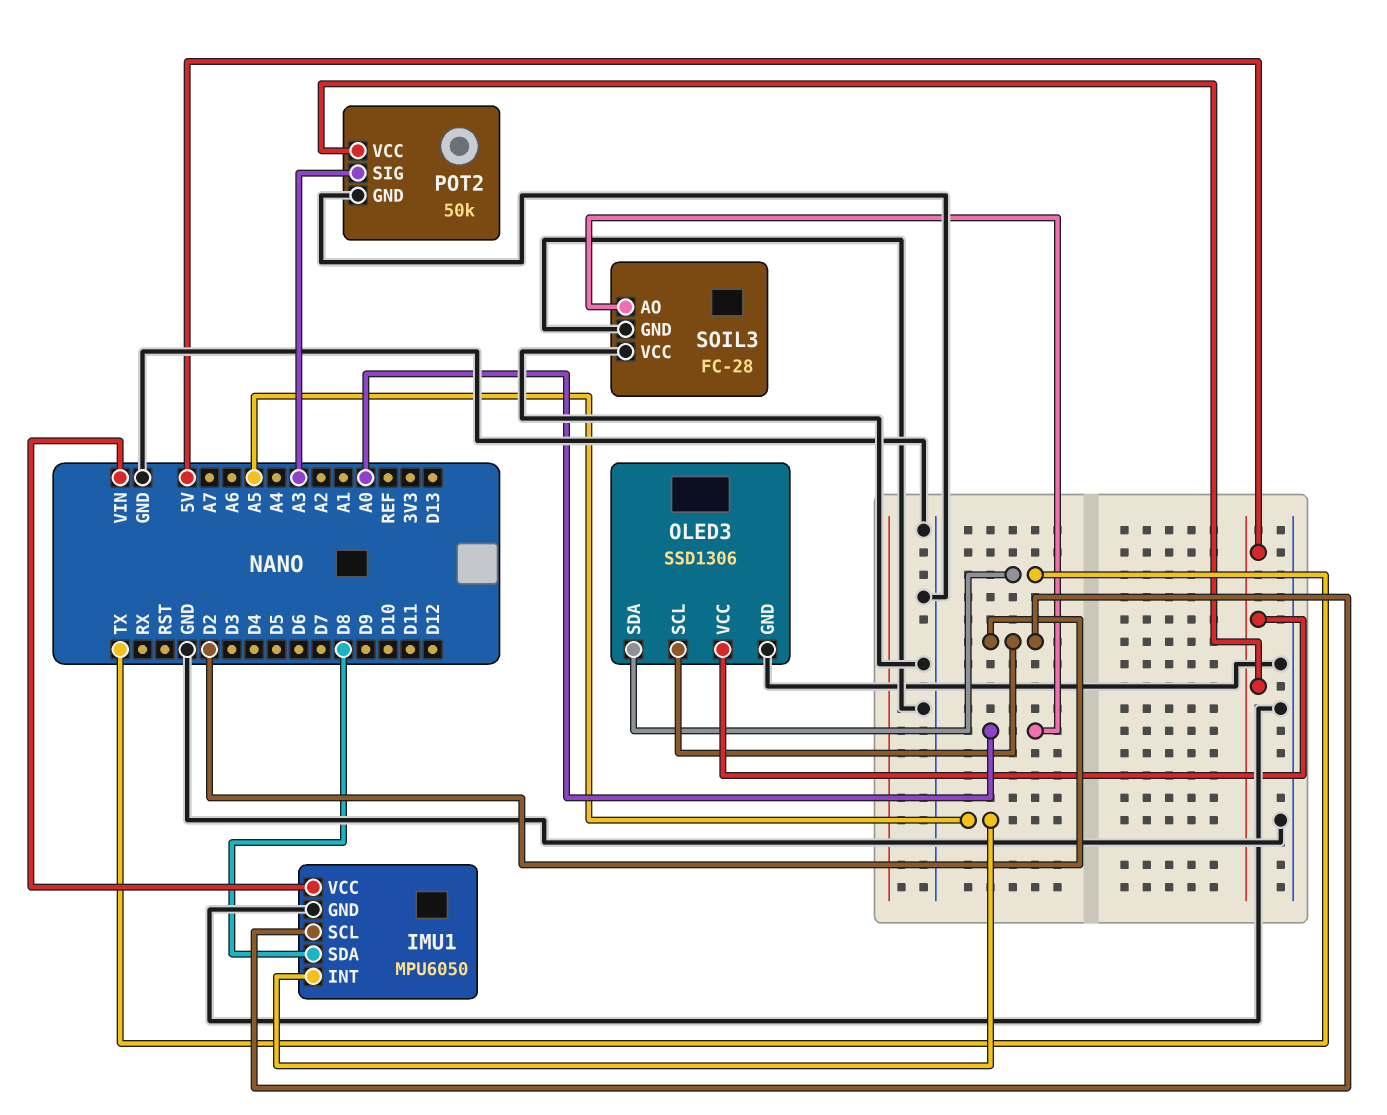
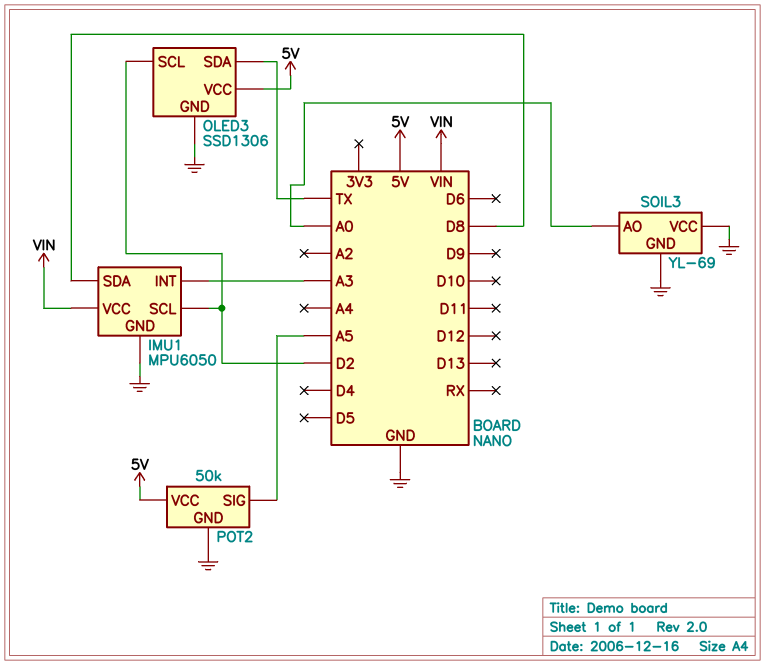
IMU1 pin INT: A5 -> A3
POT2 pin SIG: A3 -> A5
SOIL3: FC-28 -> YL-69

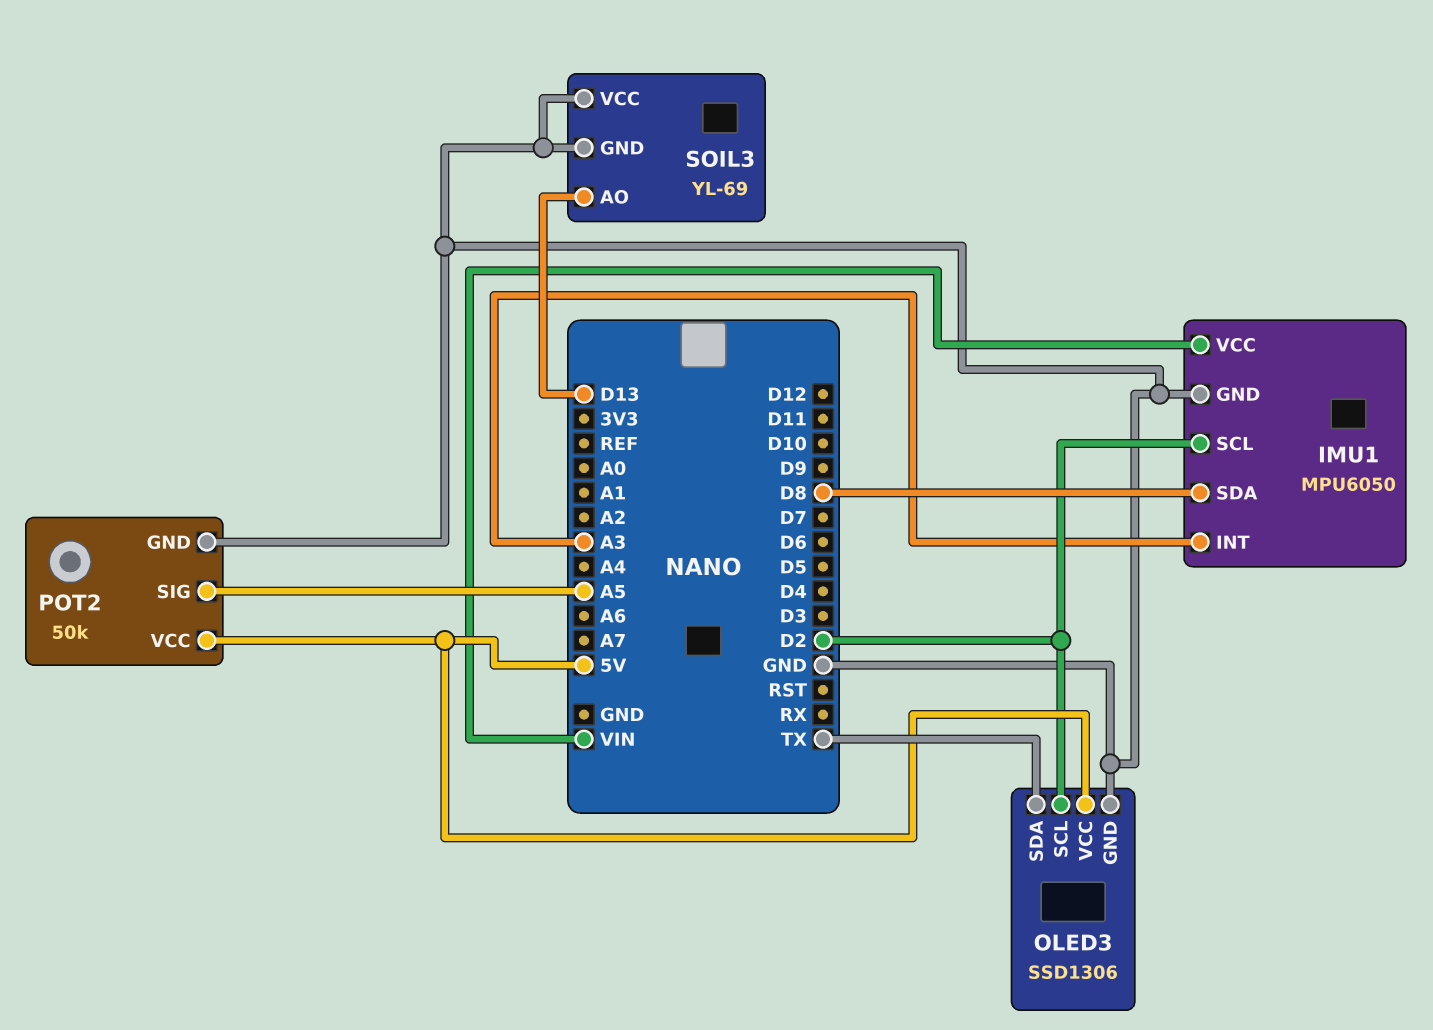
SOIL3 pin AO: A0 -> D13

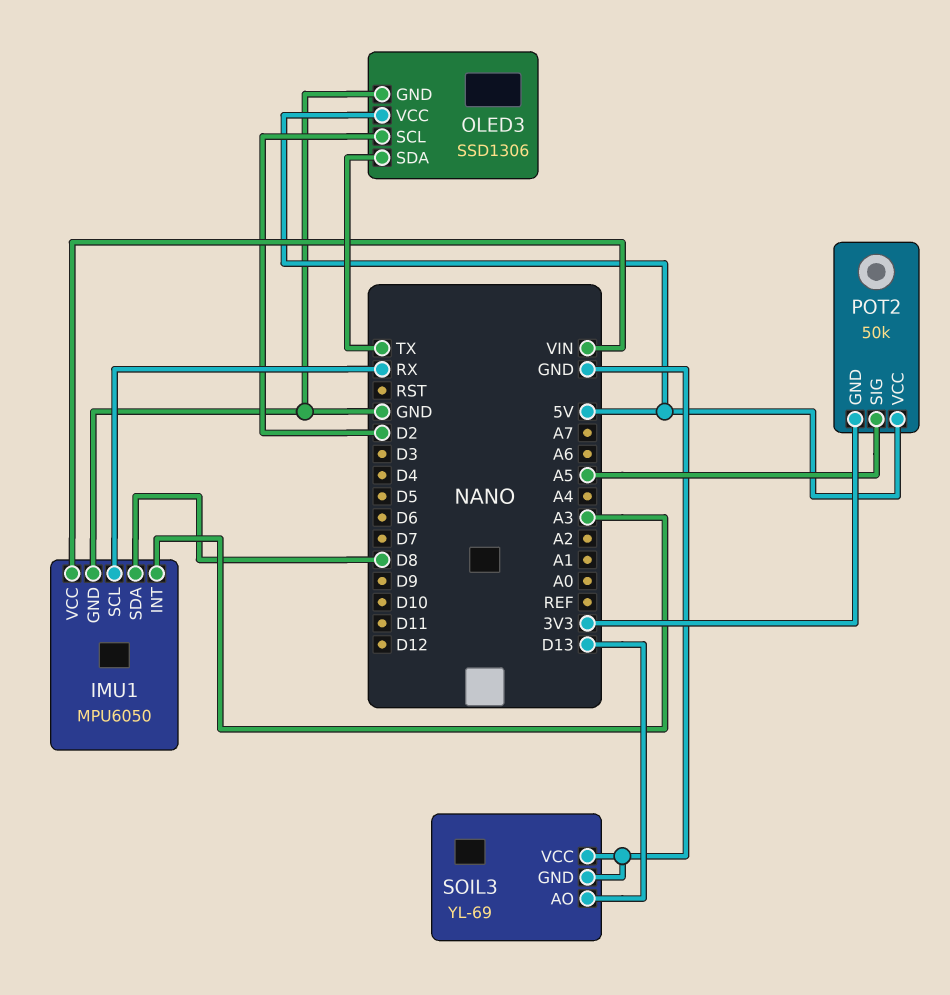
IMU1 pin SCL: D2 -> RX
POT2 pin GND: GND -> 3V3

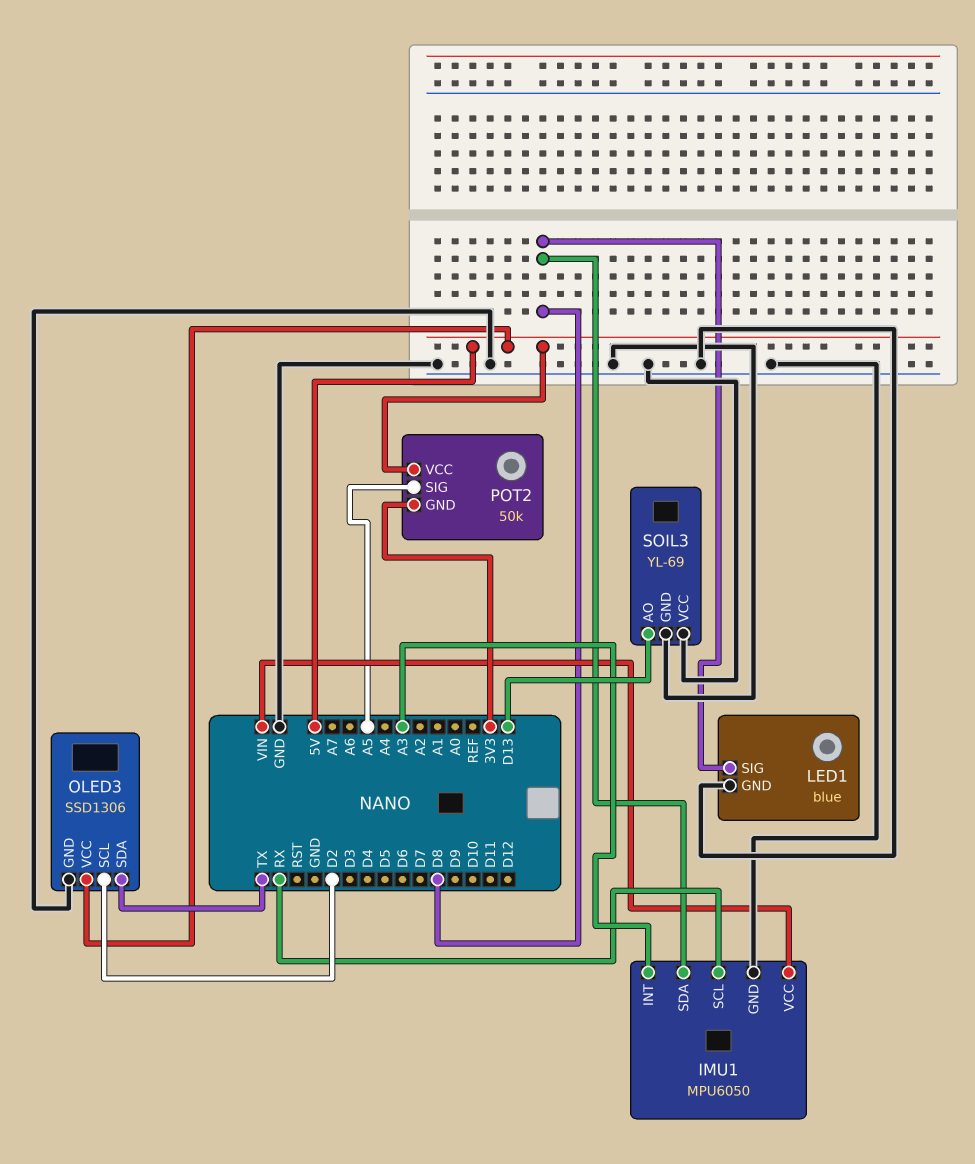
LED1: none -> blue
LED1 pin GND: none -> GND
LED1 pin SIG: none -> D8

